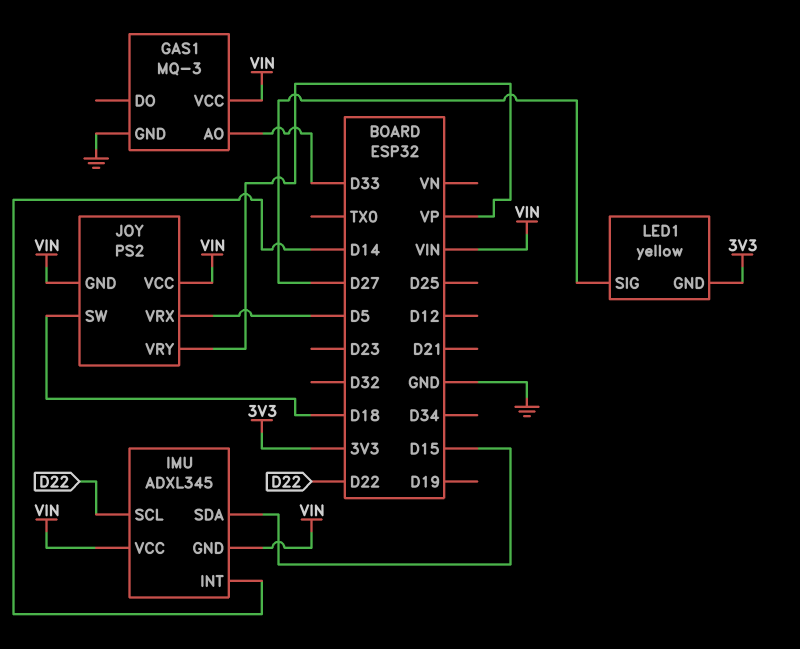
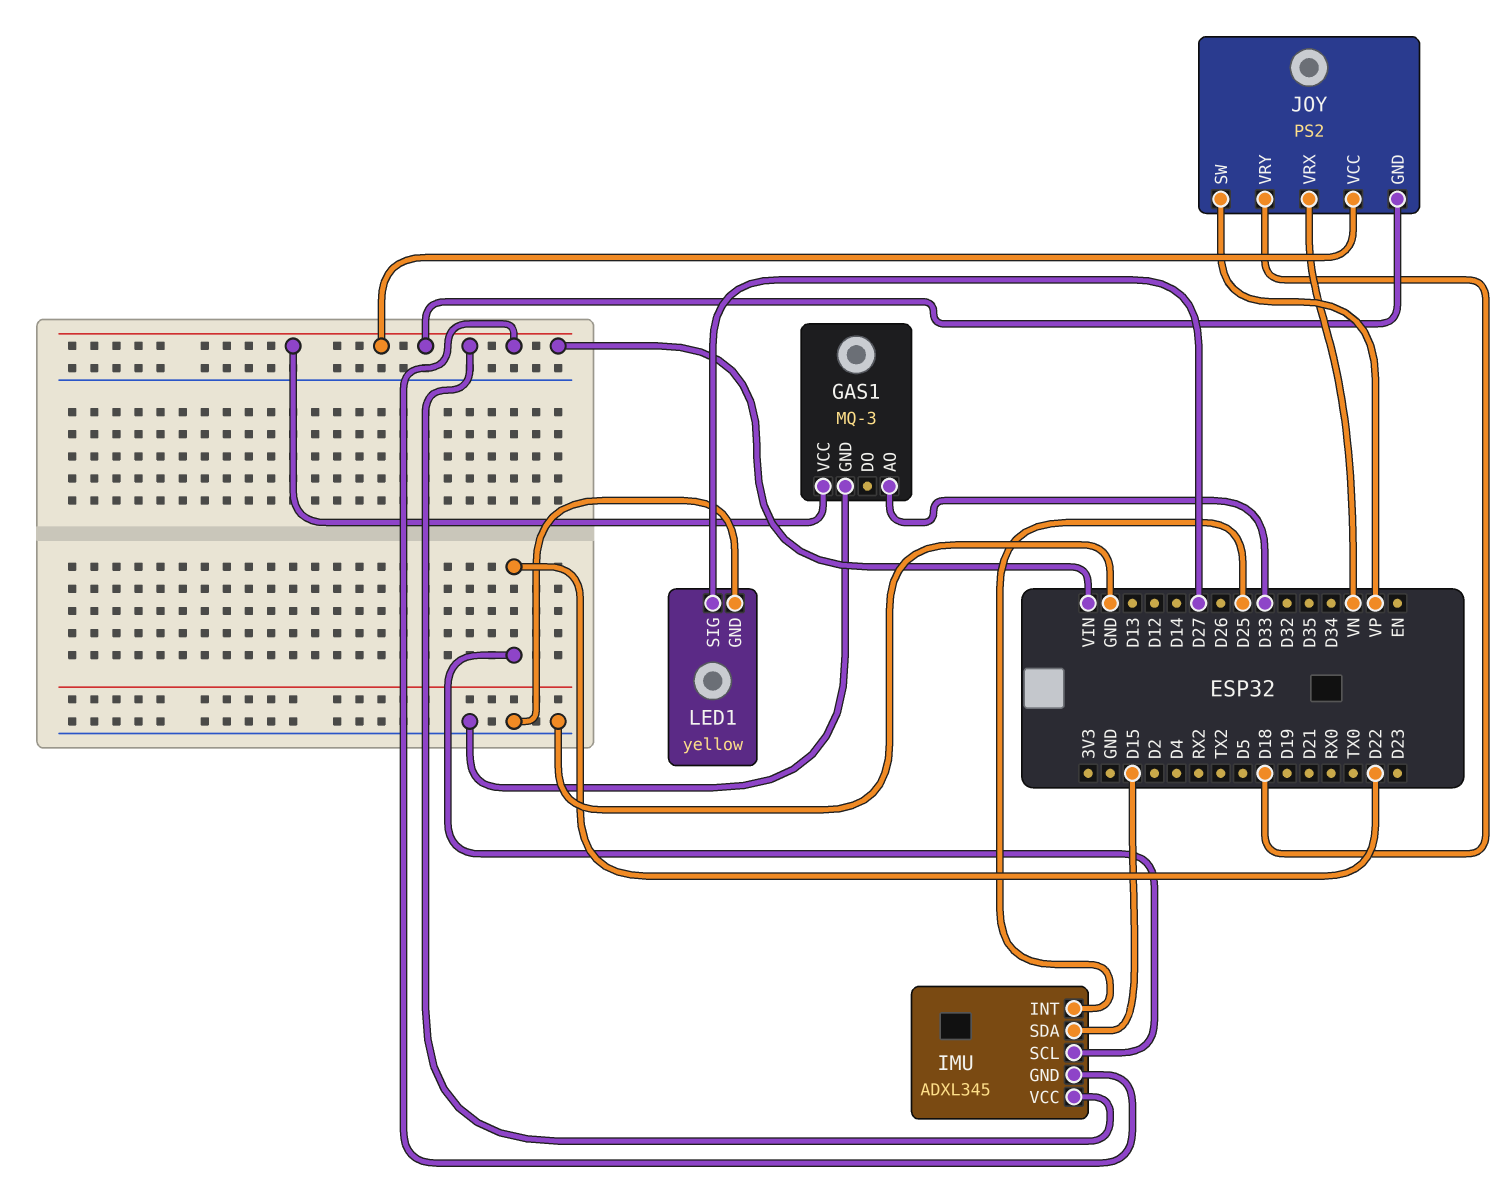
IMU pin INT: D14 -> D25
JOY pin SW: D18 -> VP
JOY pin VRX: D5 -> VN
JOY pin VRY: VP -> D18
LED1 pin GND: 3V3 -> GND

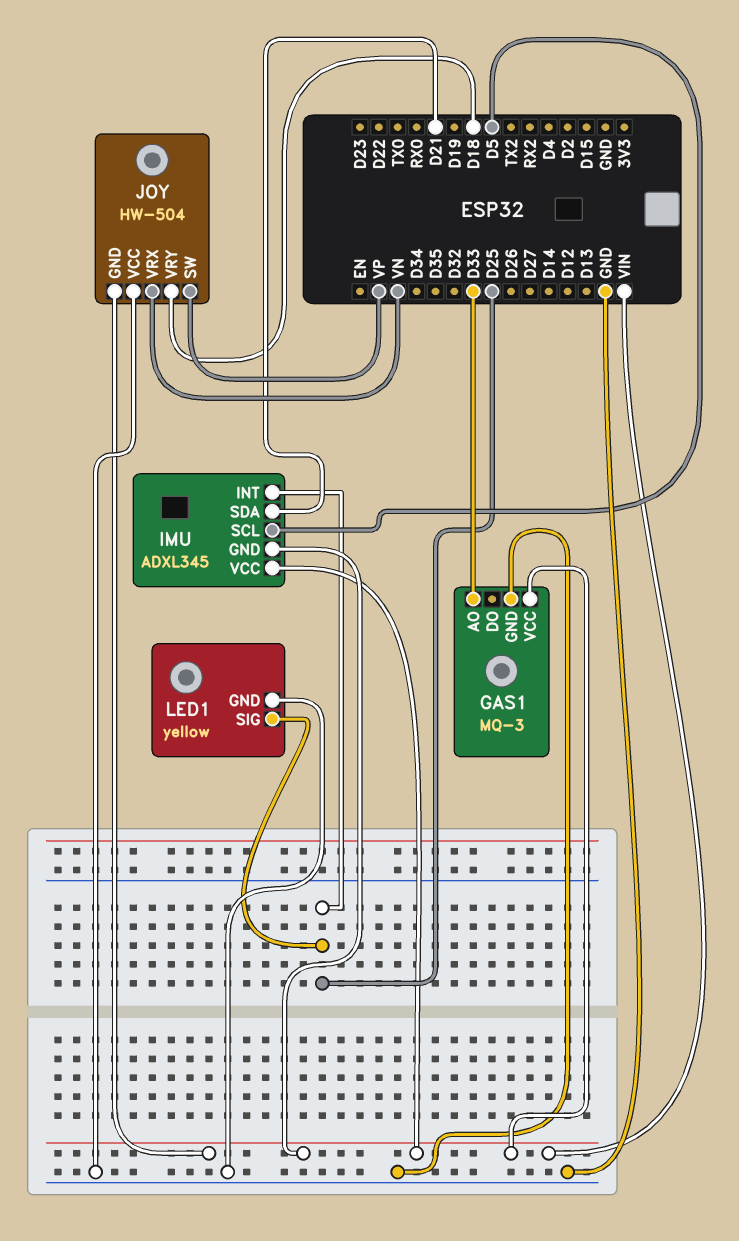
IMU pin SCL: D22 -> D5
IMU pin SDA: D15 -> D21
JOY: PS2 -> HW-504
JOY pin VCC: VIN -> GND
LED1 pin SIG: D27 -> D25

